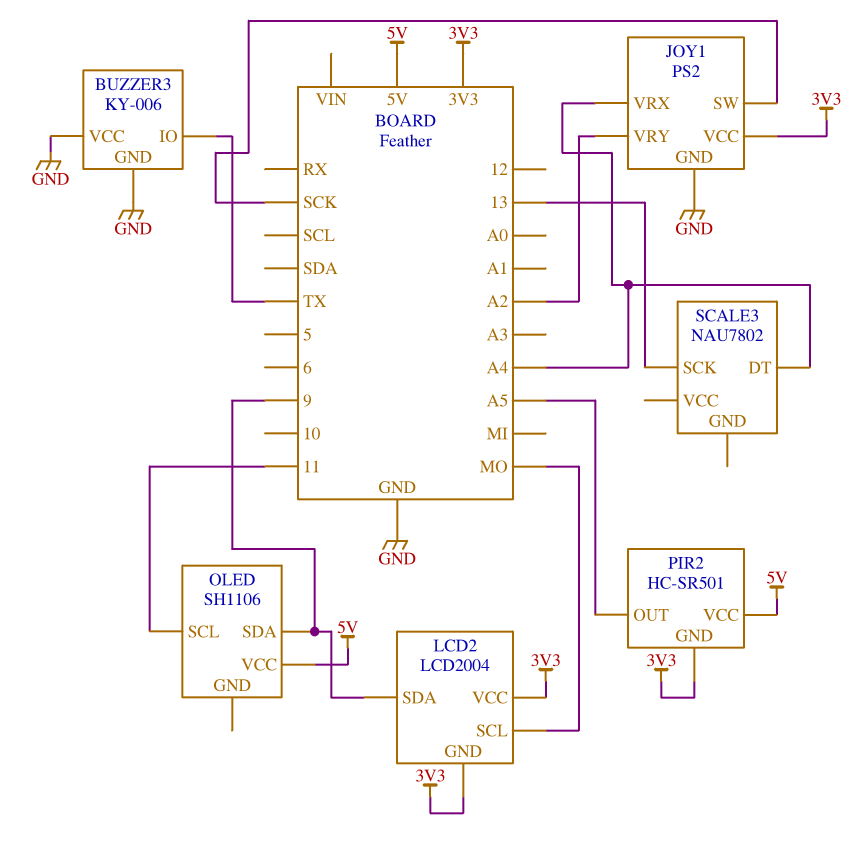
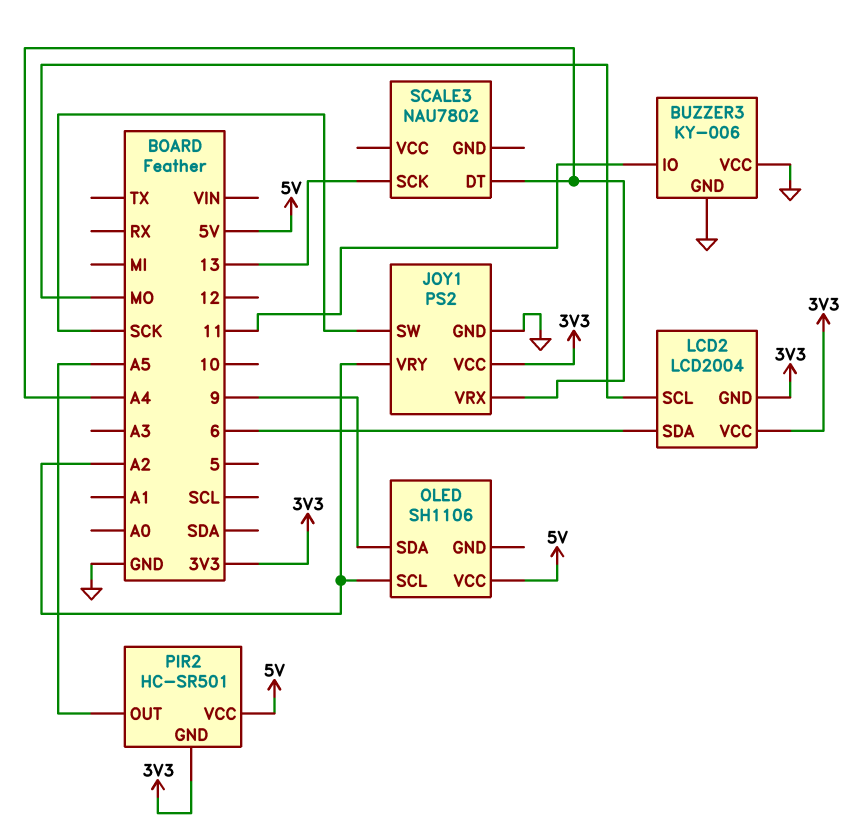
BUZZER3 pin IO: TX -> 11
LCD2 pin SDA: 9 -> 6
OLED pin SCL: 11 -> A2

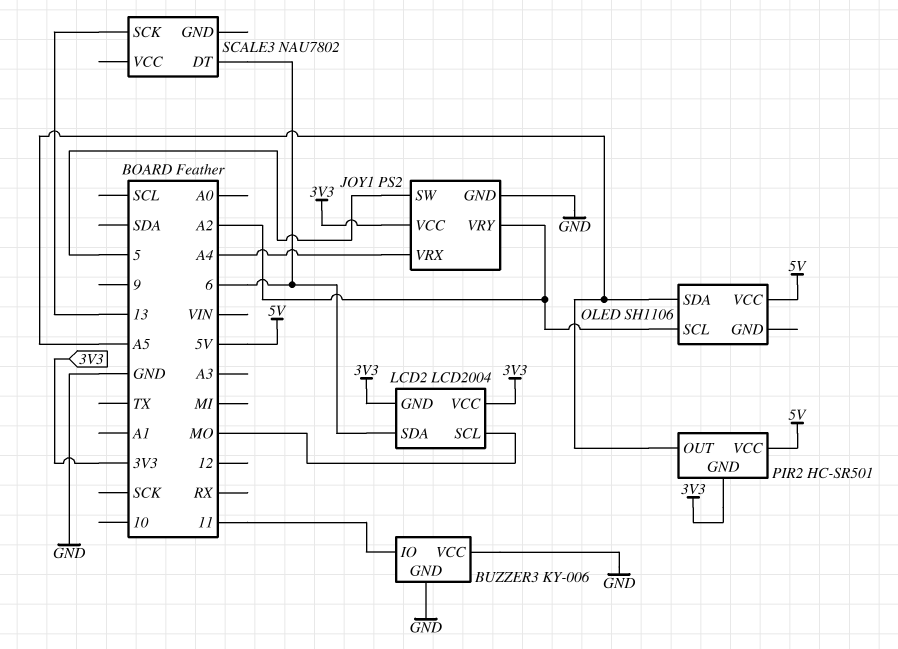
JOY1 pin SW: SCK -> 5
OLED pin SDA: 9 -> A5
SCALE3 pin DT: A4 -> 6

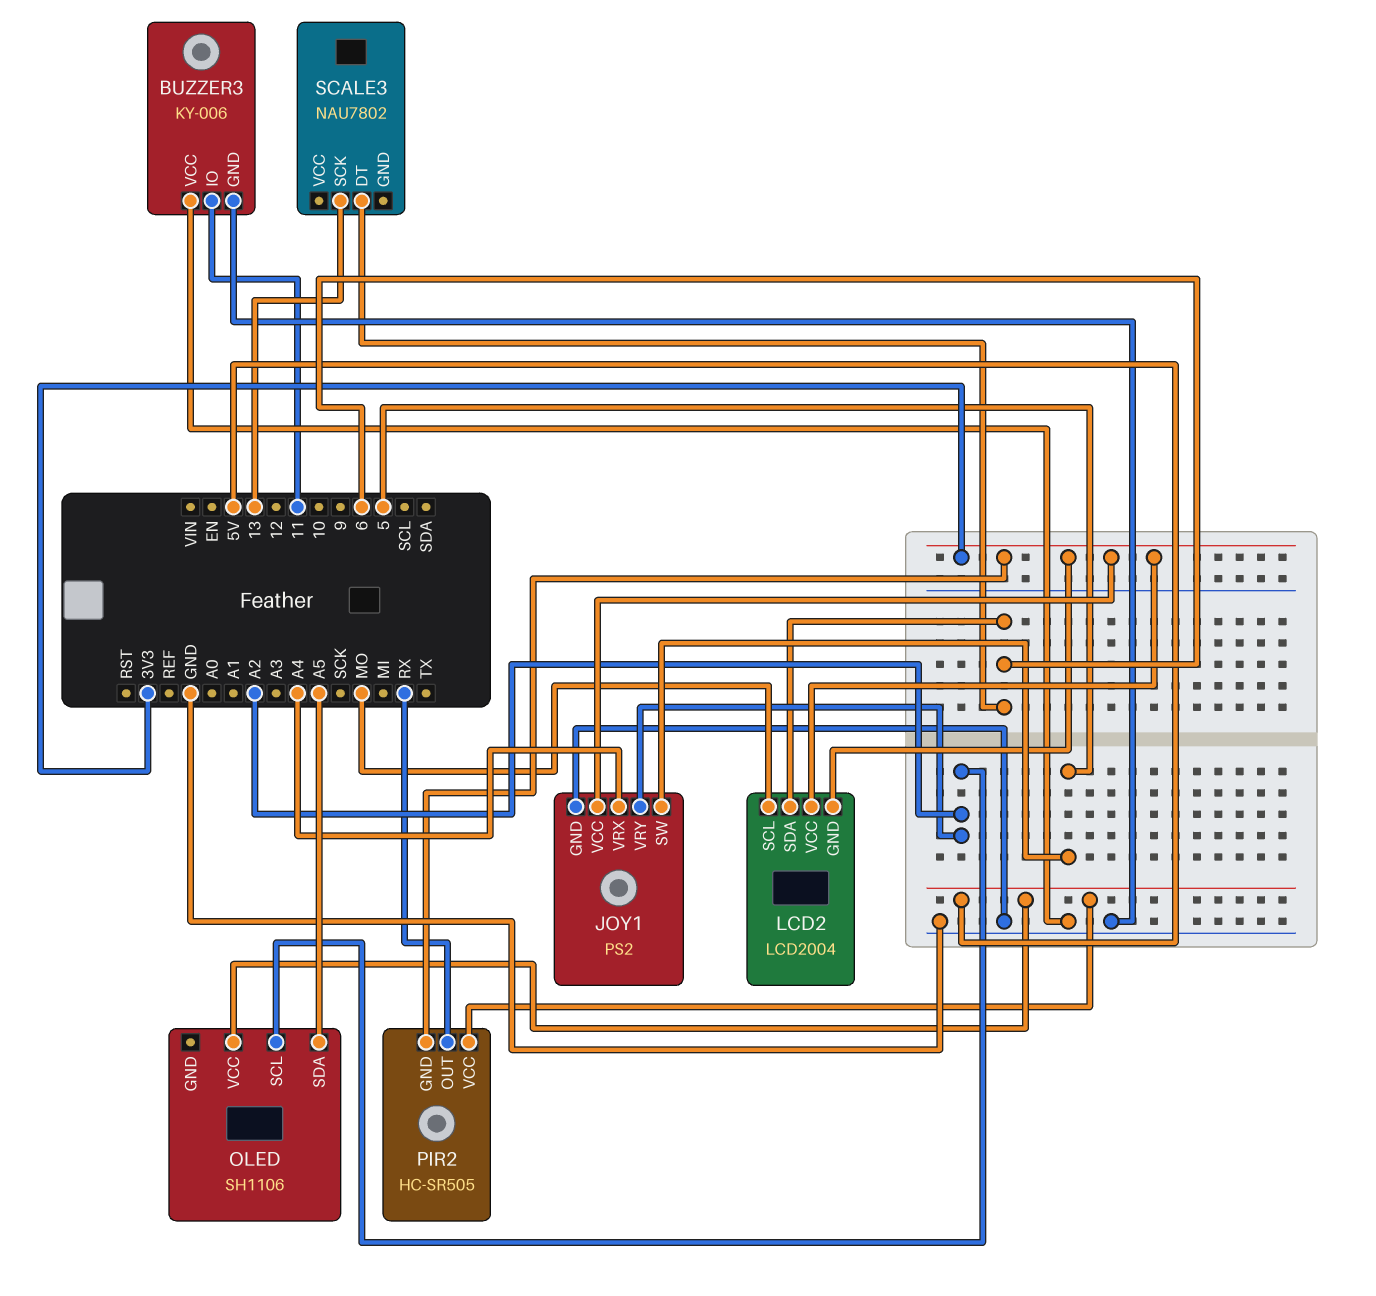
PIR2: HC-SR501 -> HC-SR505
PIR2 pin OUT: A5 -> RX

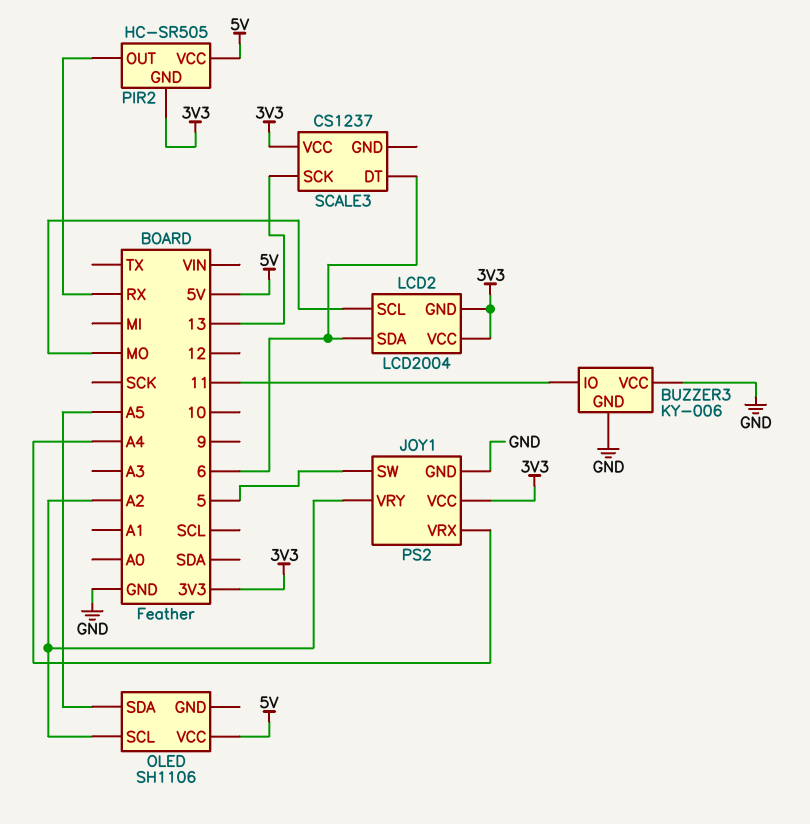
SCALE3: NAU7802 -> CS1237
SCALE3 pin VCC: none -> 3V3

